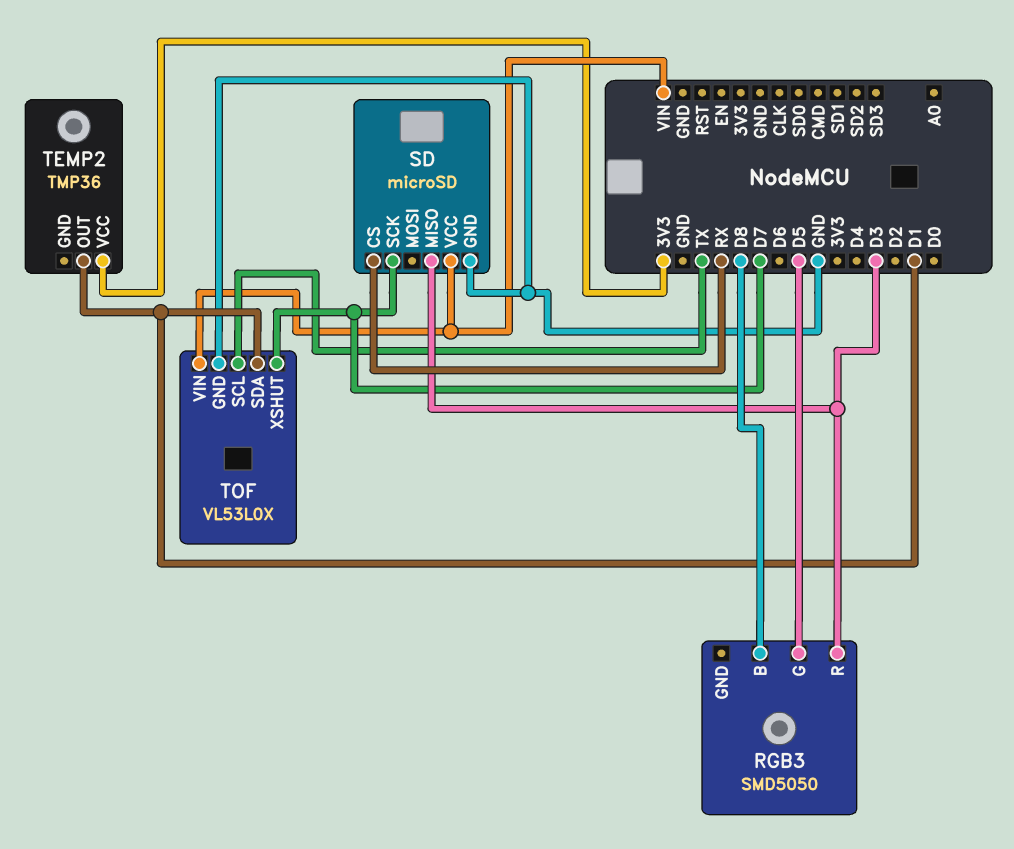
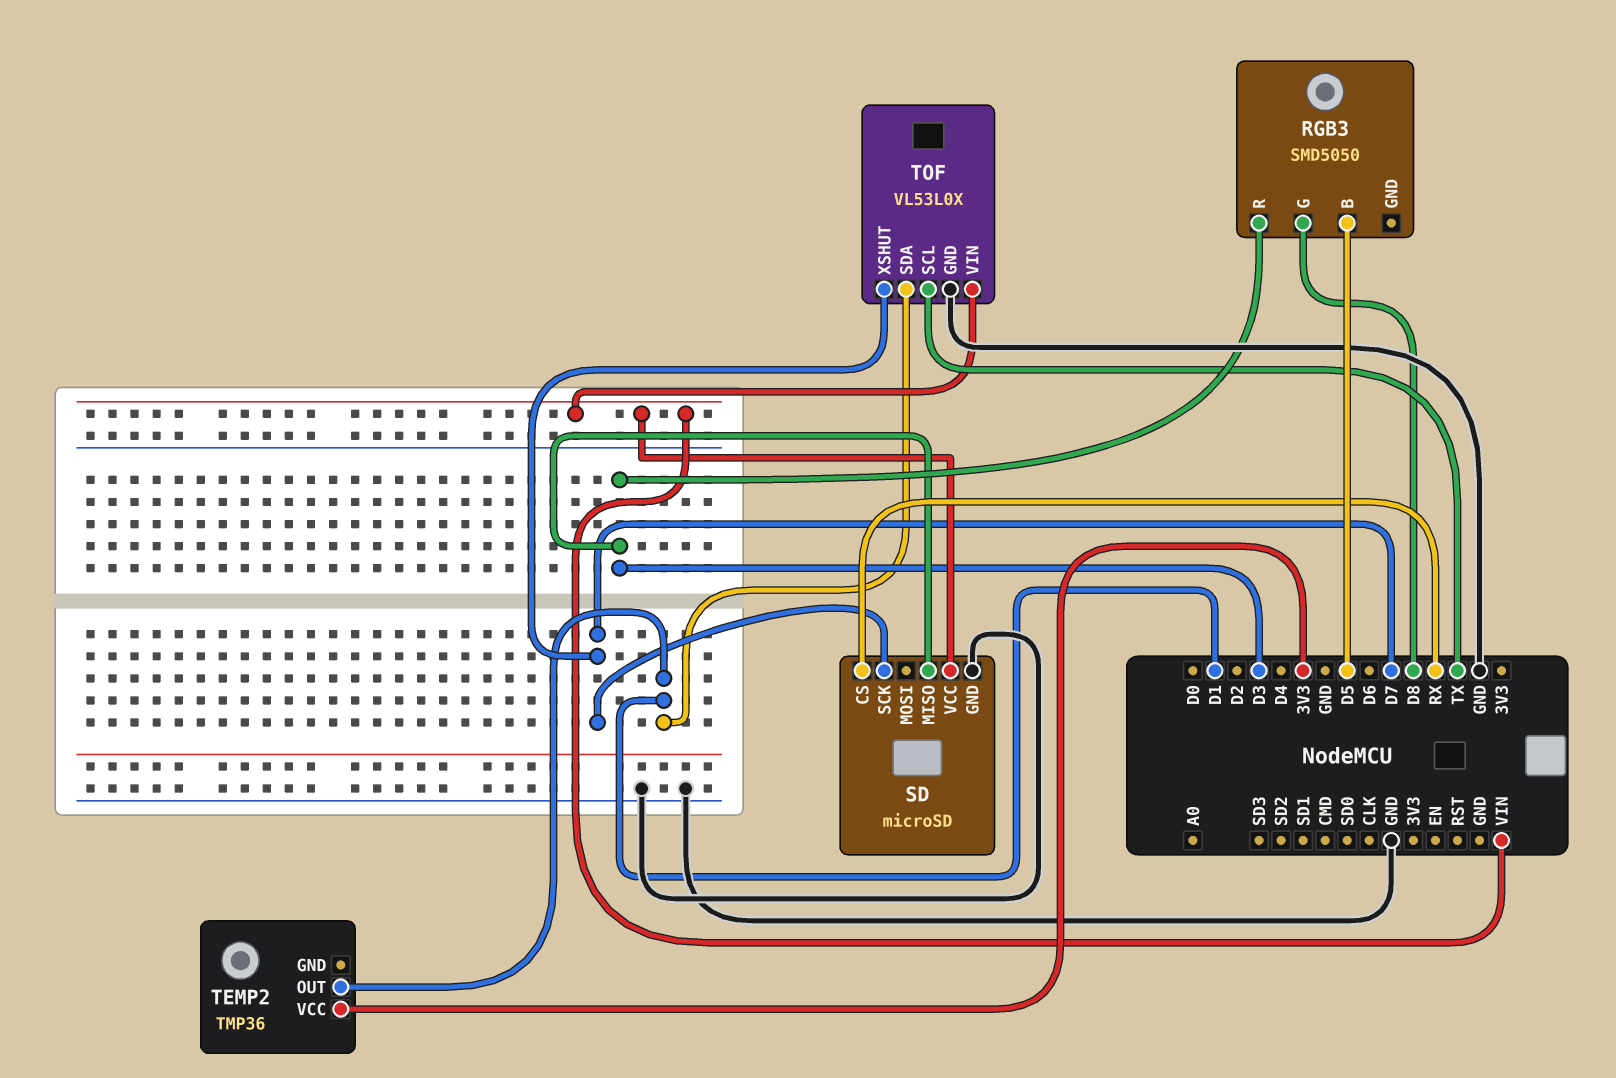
RGB3 pin B: D8 -> D5
RGB3 pin G: D5 -> D8

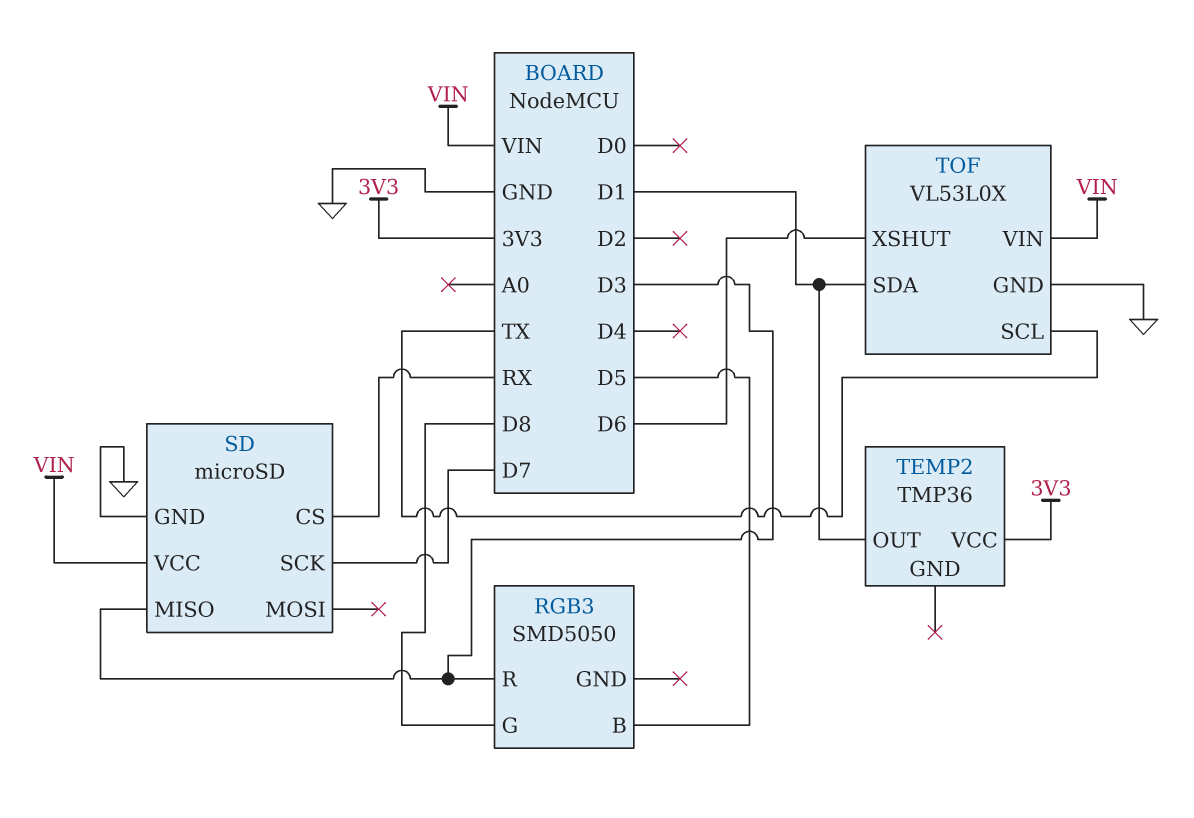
TOF pin XSHUT: D7 -> D6

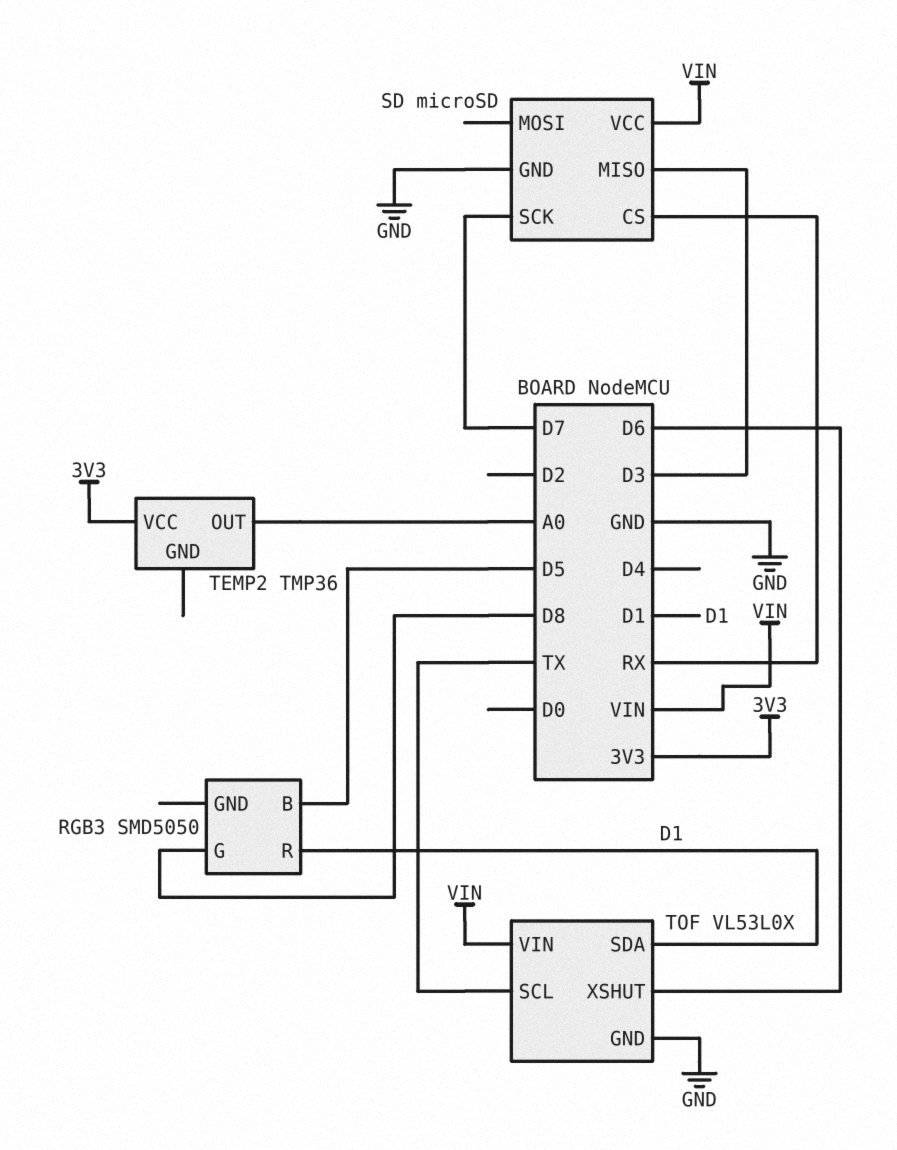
RGB3 pin R: D3 -> D1
TEMP2 pin OUT: D1 -> A0

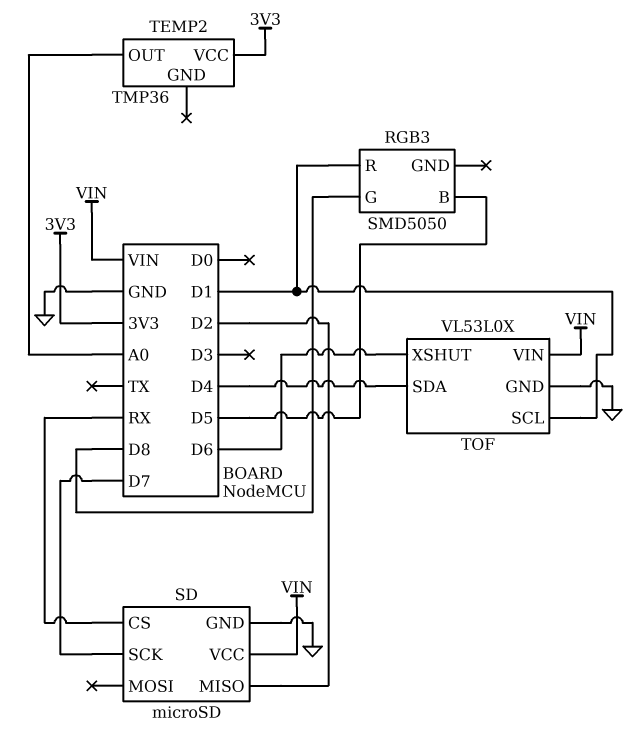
SD pin MISO: D3 -> D2
TOF pin SCL: TX -> D1
TOF pin SDA: D1 -> D4

